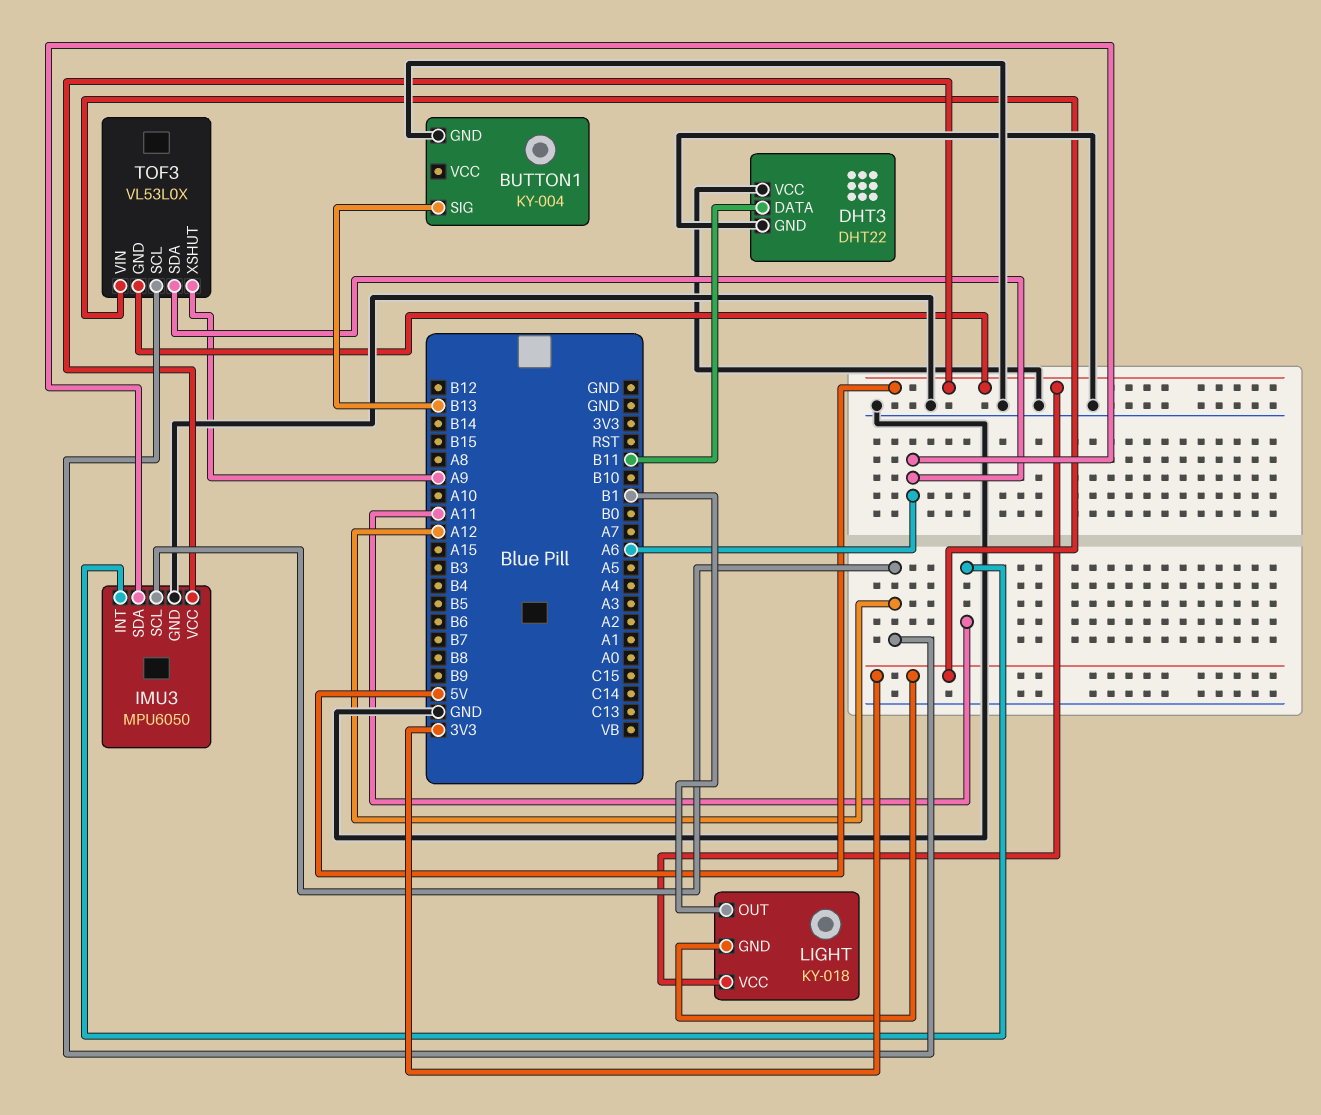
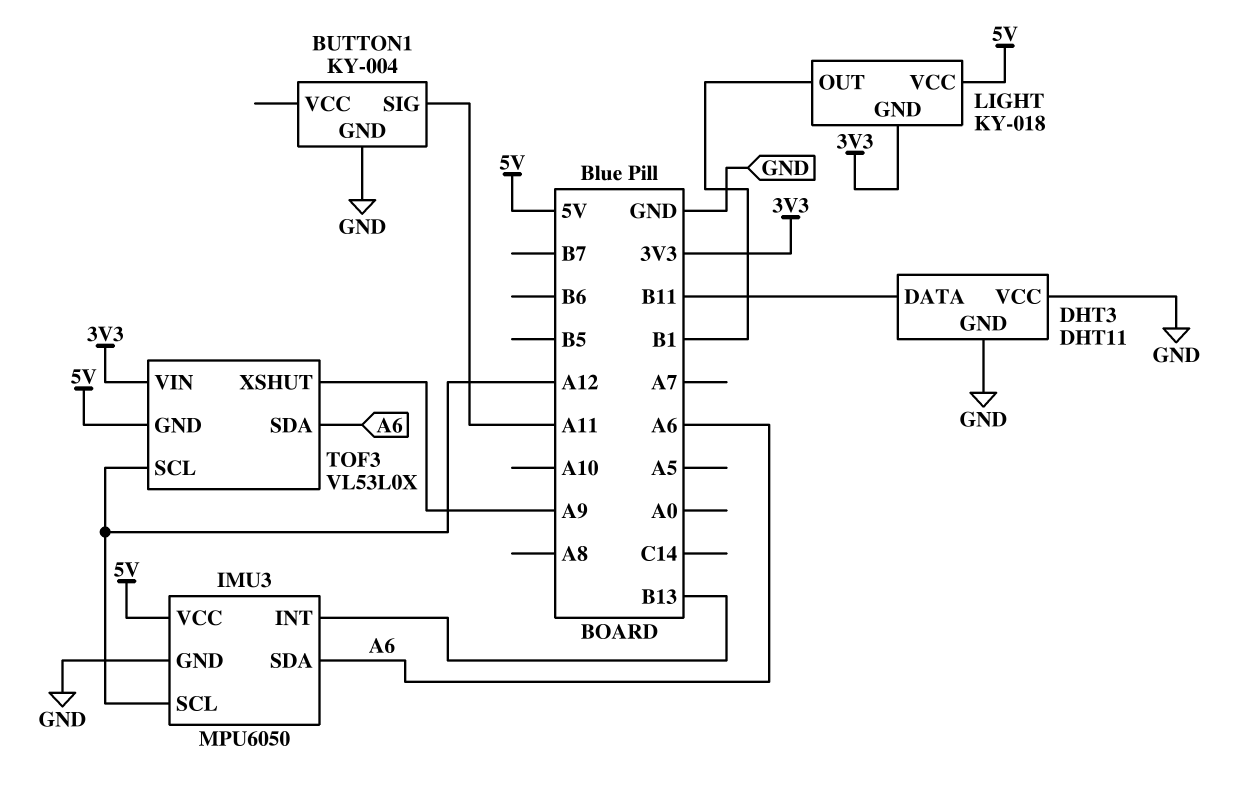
BUTTON1 pin SIG: B13 -> A11
DHT3: DHT22 -> DHT11
IMU3 pin INT: A11 -> B13

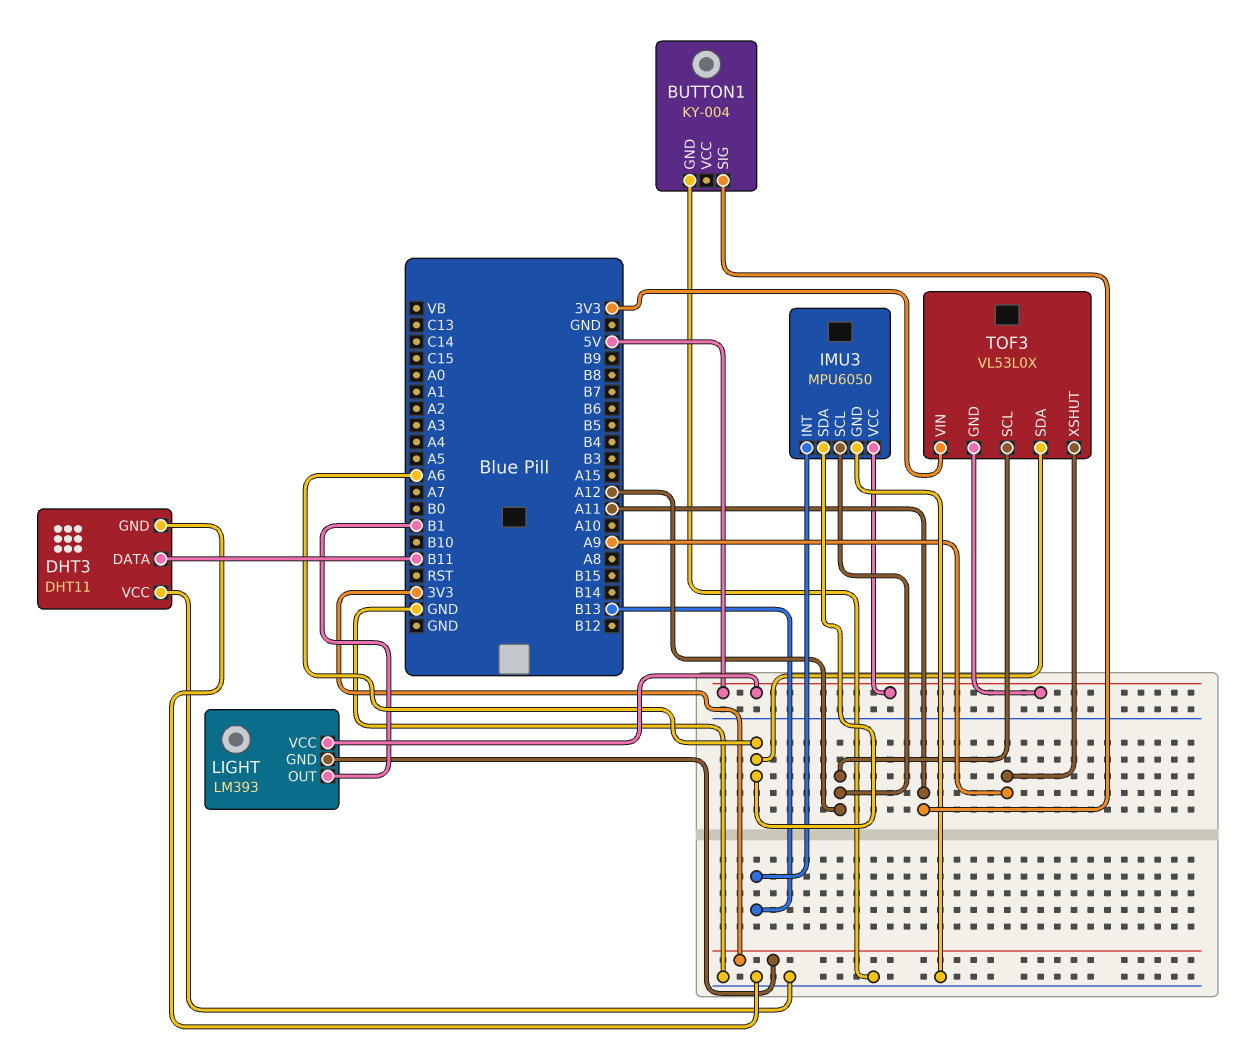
LIGHT: KY-018 -> LM393

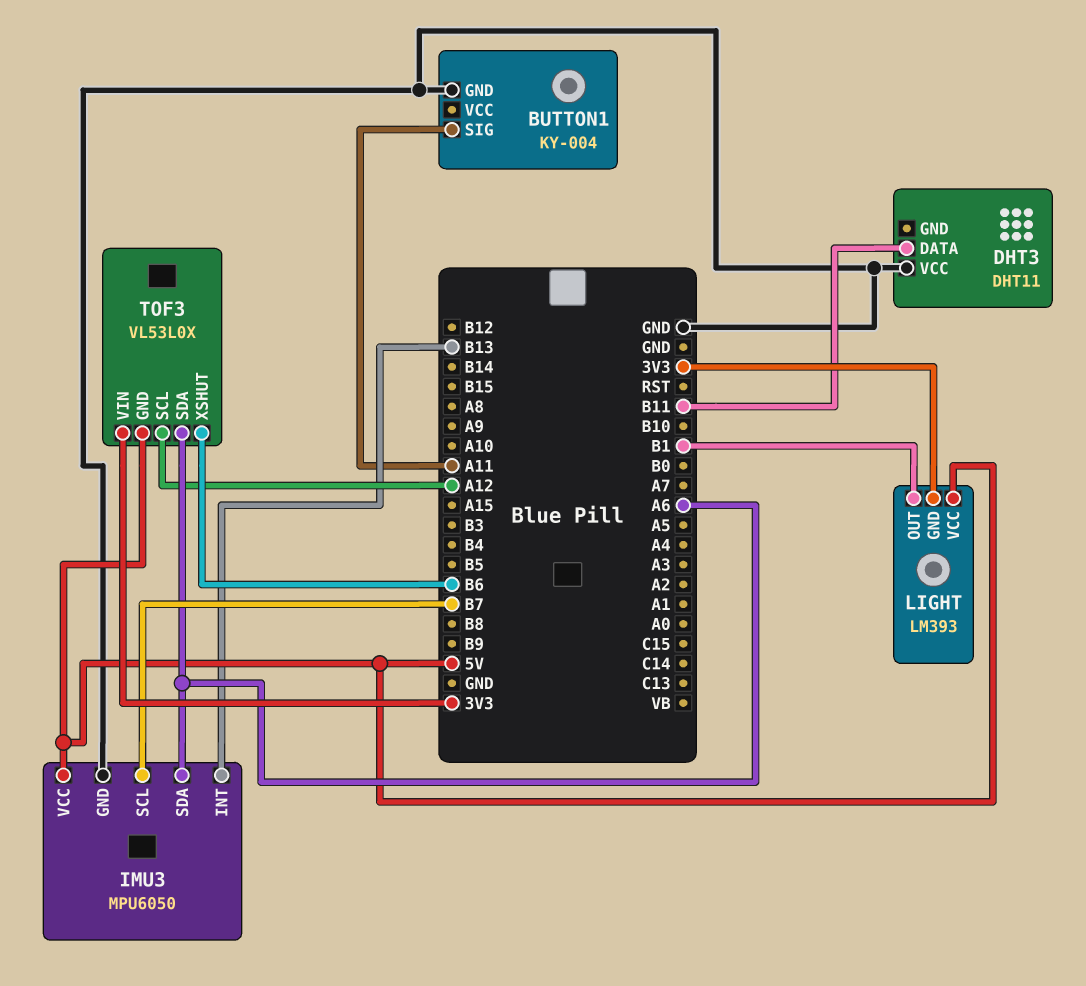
DHT3 pin GND: GND -> none
IMU3 pin SCL: A12 -> B7
TOF3 pin XSHUT: A9 -> B6

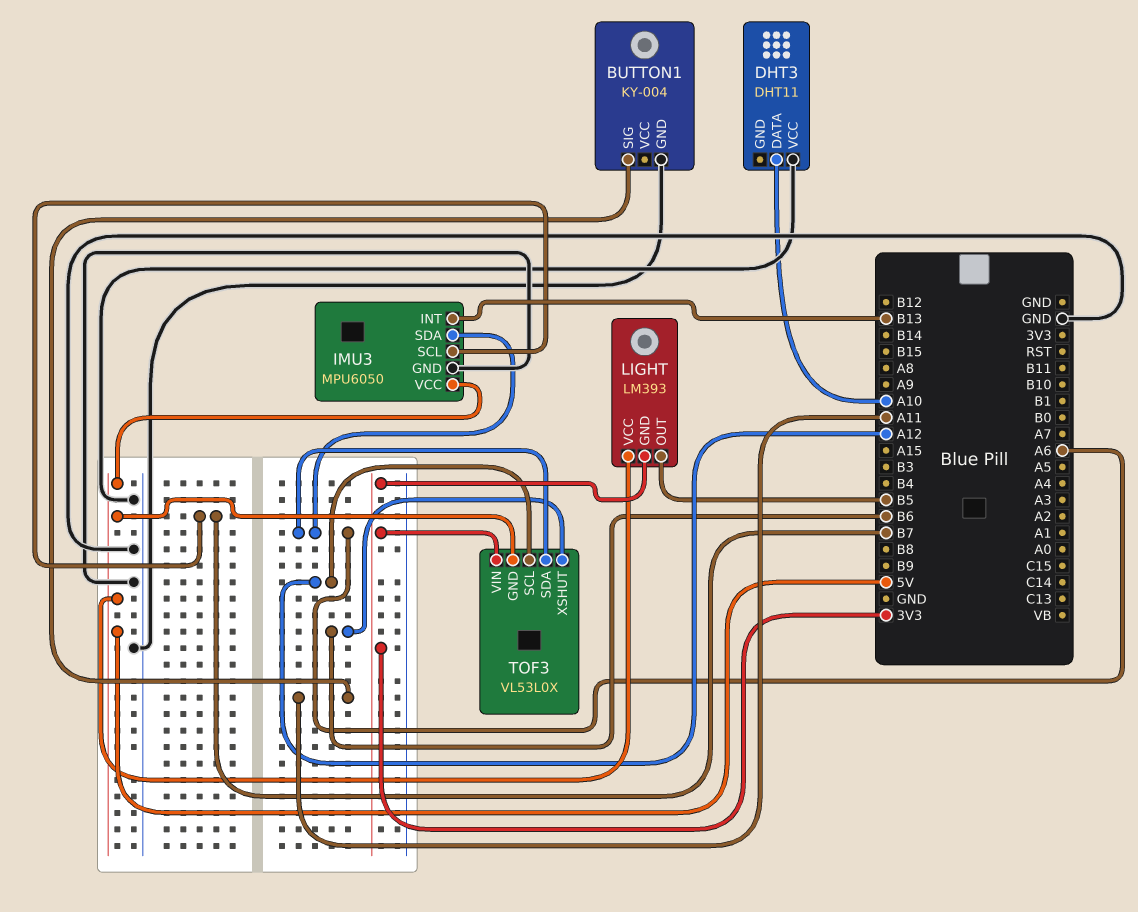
DHT3 pin DATA: B11 -> A10
LIGHT pin OUT: B1 -> B5

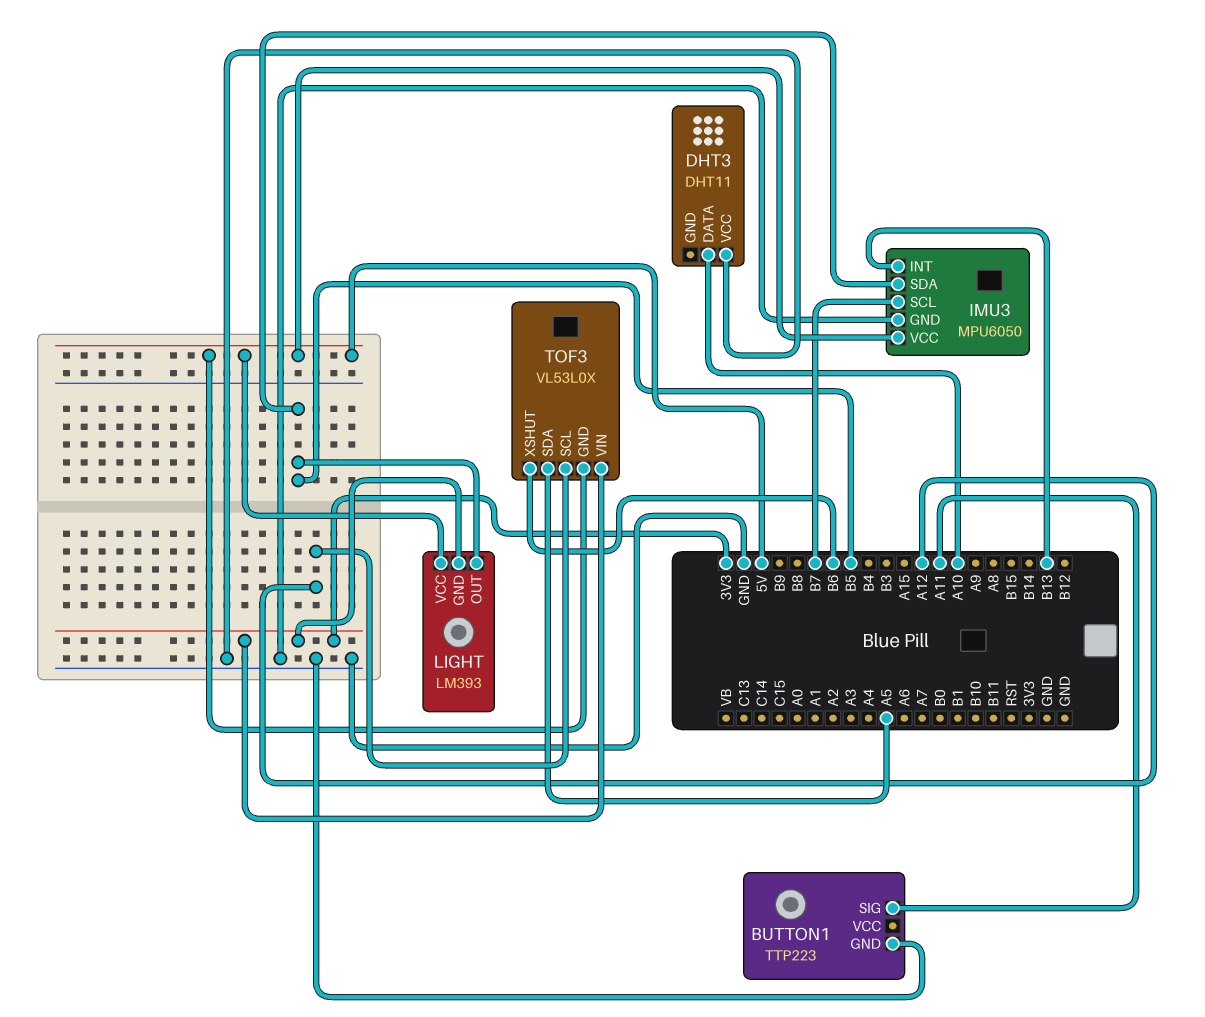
BUTTON1: KY-004 -> TTP223
IMU3 pin SDA: A6 -> B5
TOF3 pin SDA: A6 -> A5

